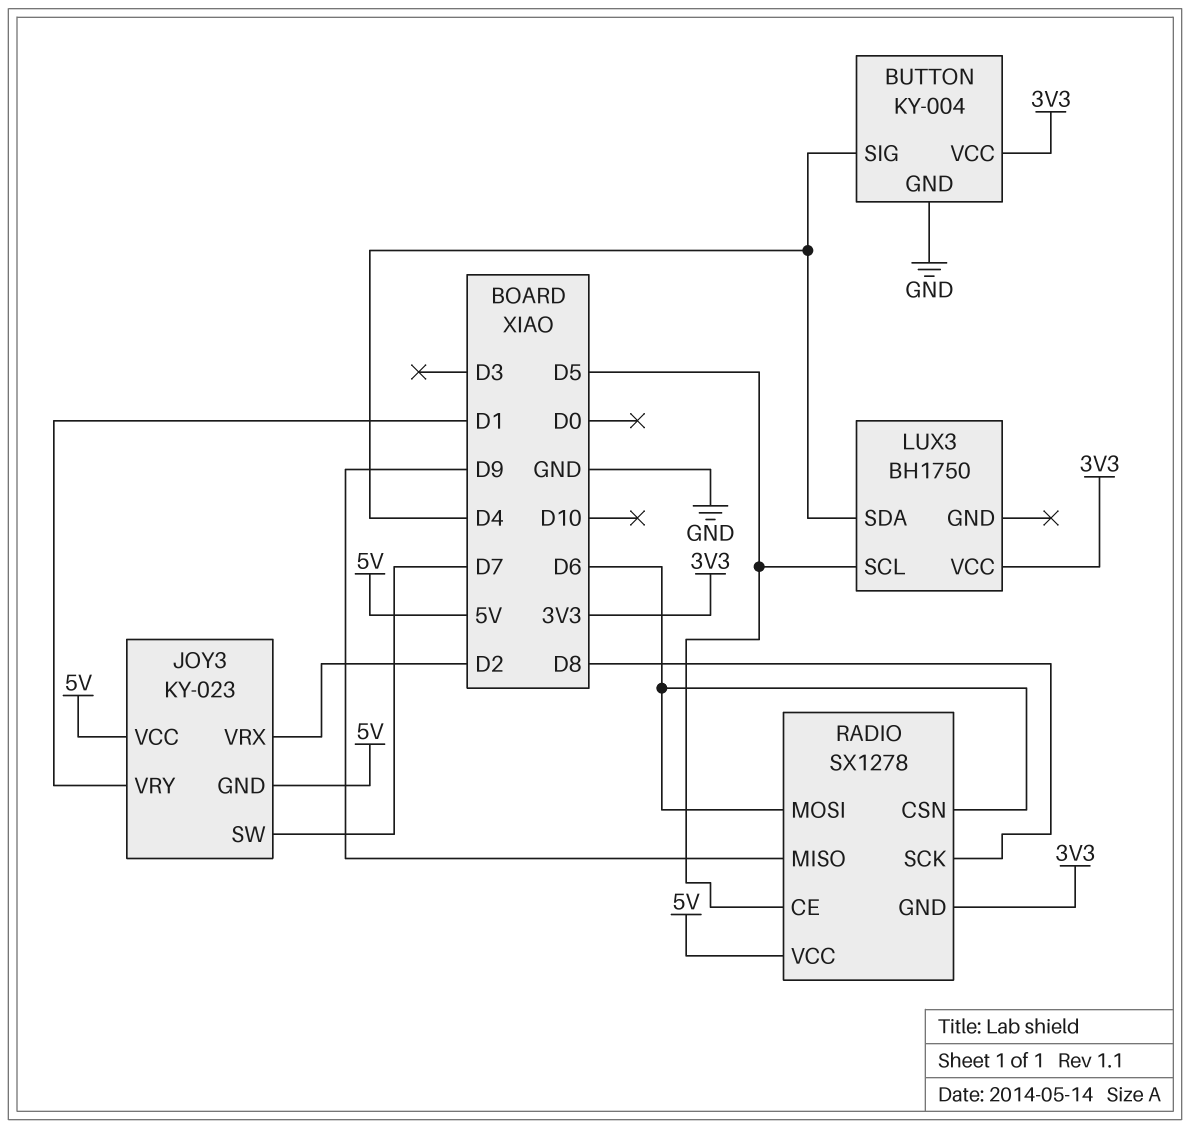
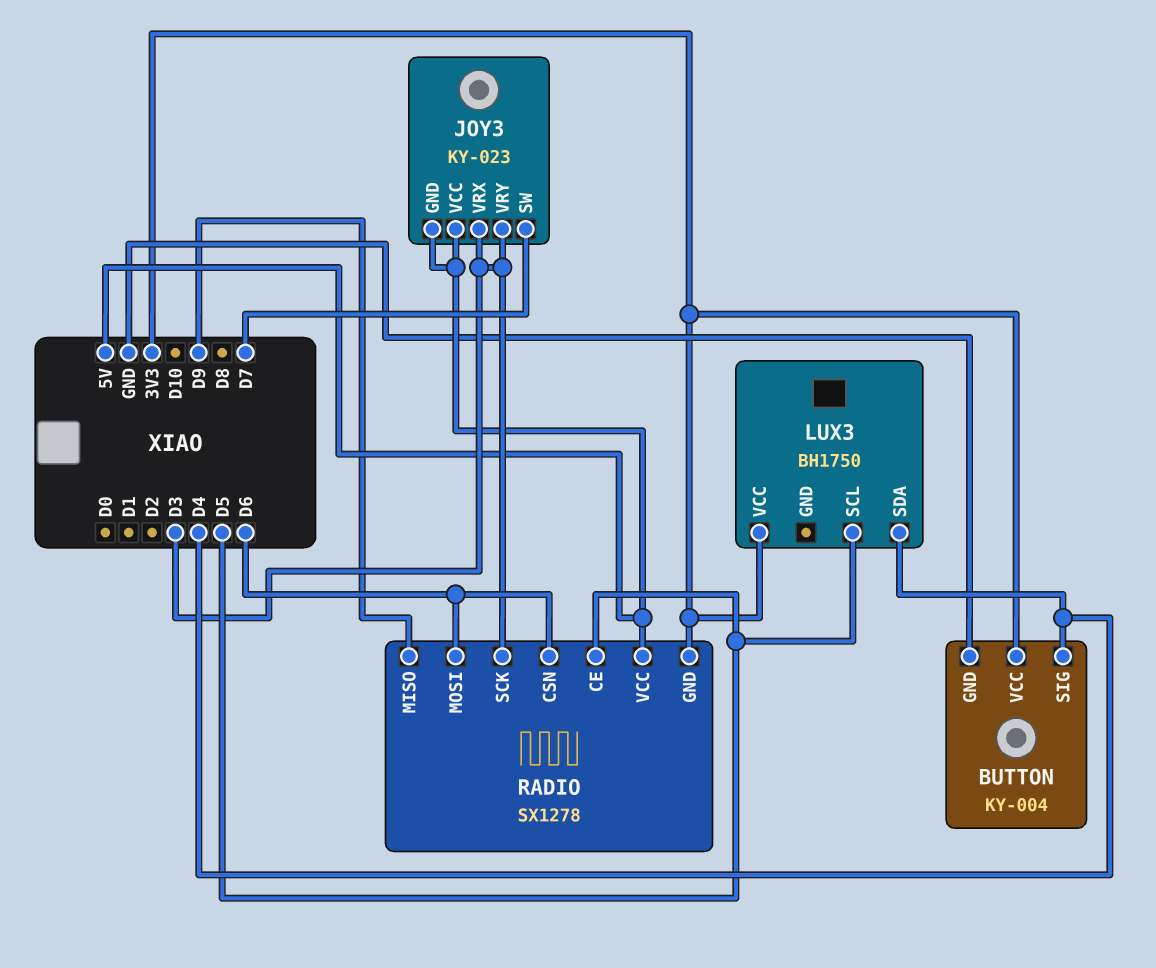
JOY3 pin VRX: D2 -> D3
JOY3 pin VRY: D1 -> D3
RADIO pin SCK: D8 -> D3

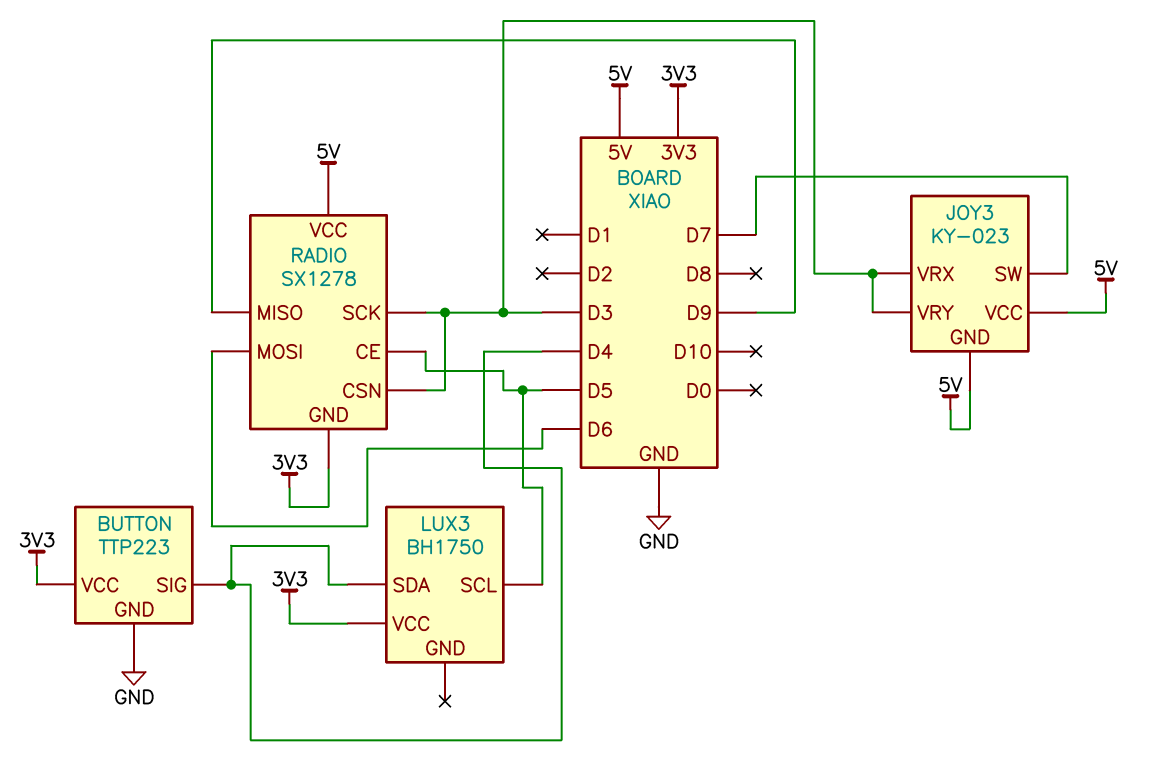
BUTTON: KY-004 -> TTP223
RADIO pin CSN: D6 -> D3

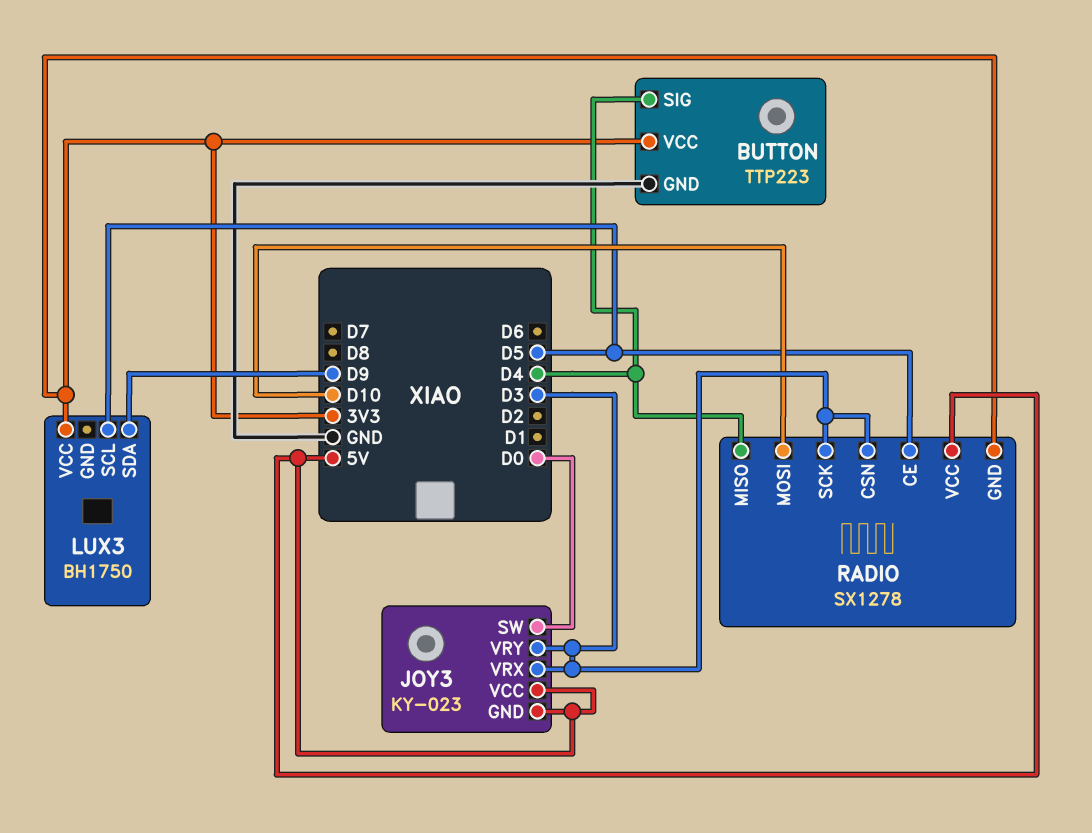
JOY3 pin SW: D7 -> D0
LUX3 pin SDA: D4 -> D9
RADIO pin MISO: D9 -> D4
RADIO pin MOSI: D6 -> D10

